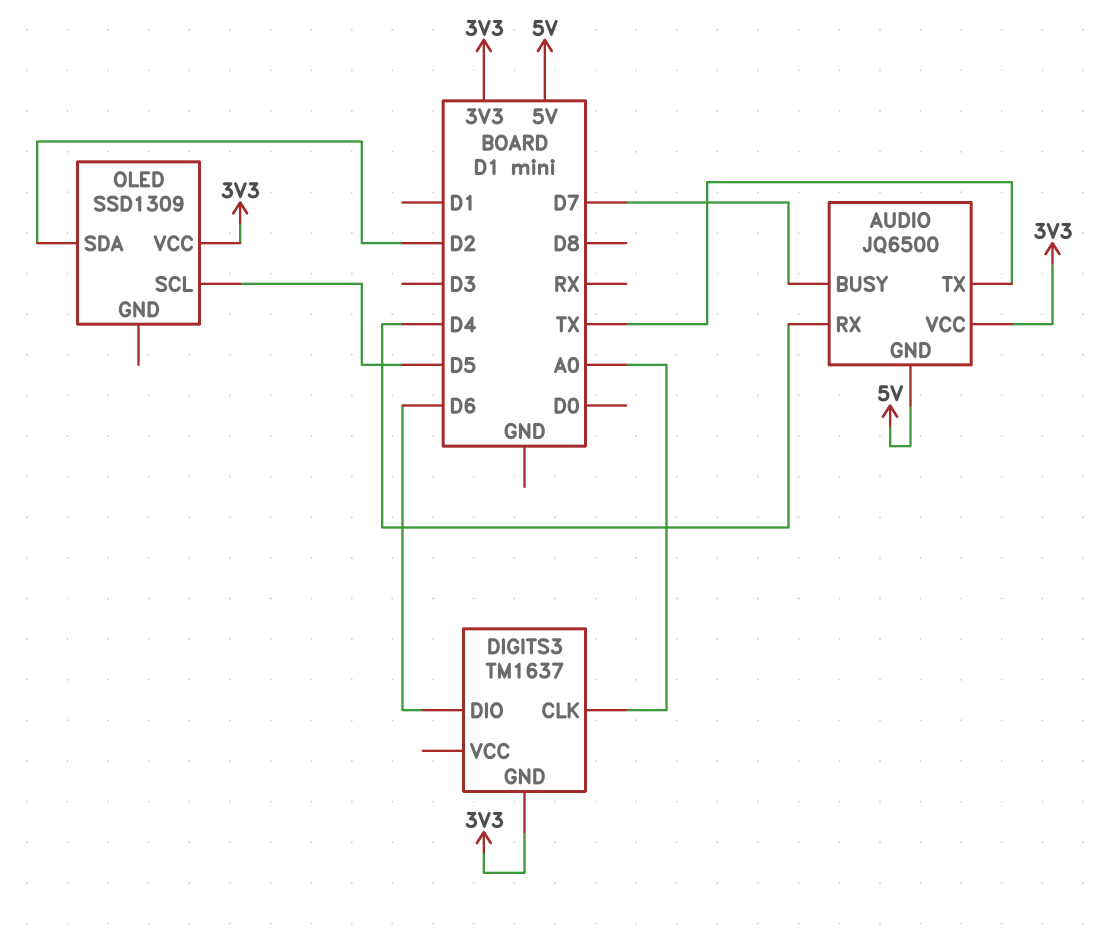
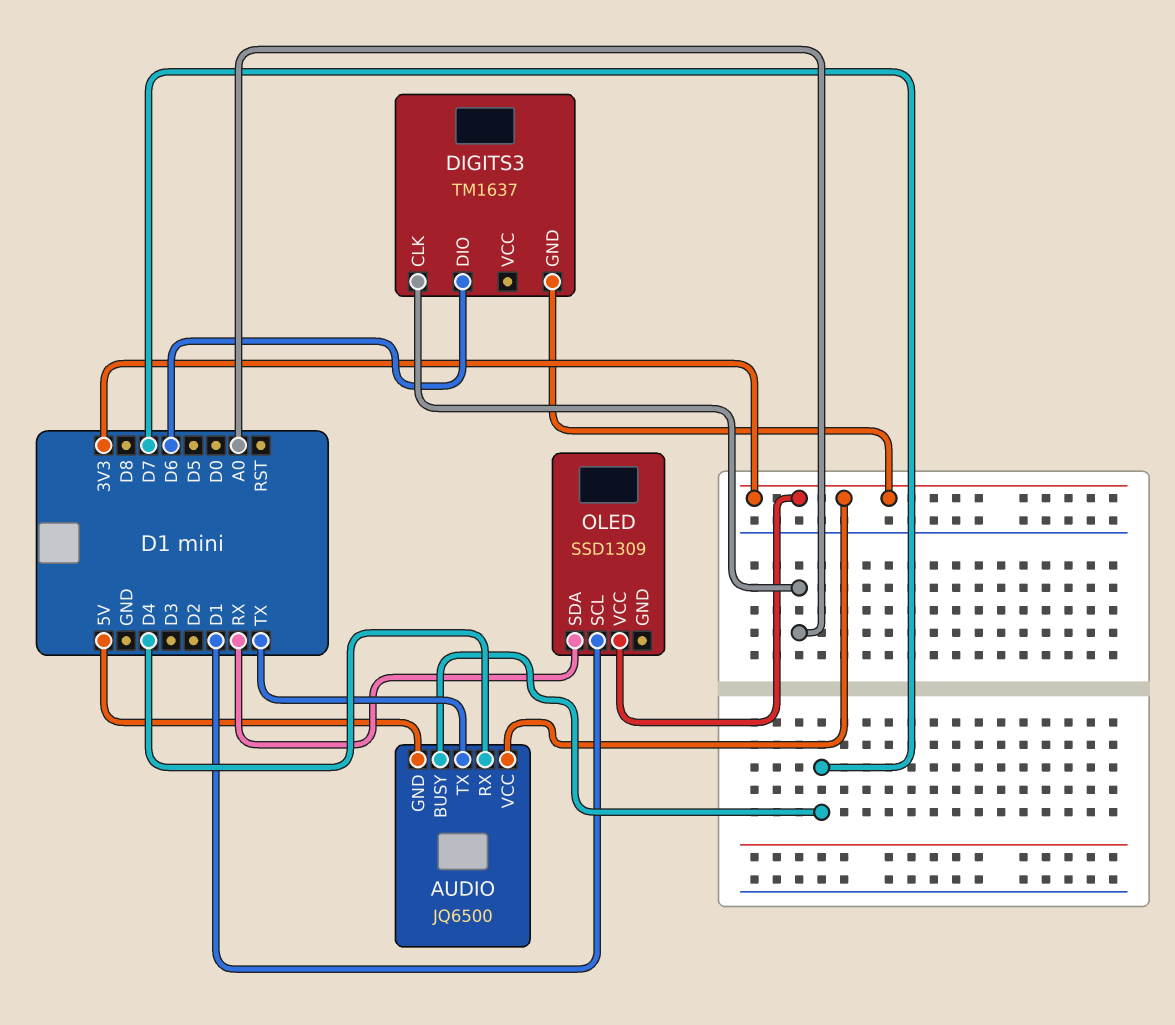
OLED pin SCL: D5 -> D1
OLED pin SDA: D2 -> RX

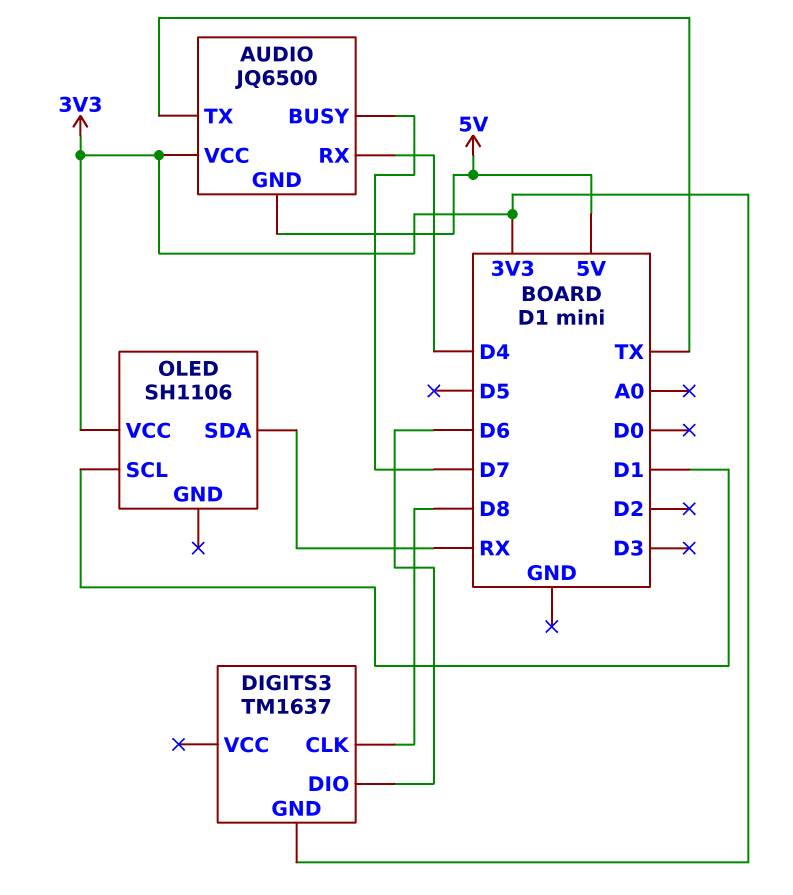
DIGITS3 pin CLK: A0 -> D8
OLED: SSD1309 -> SH1106

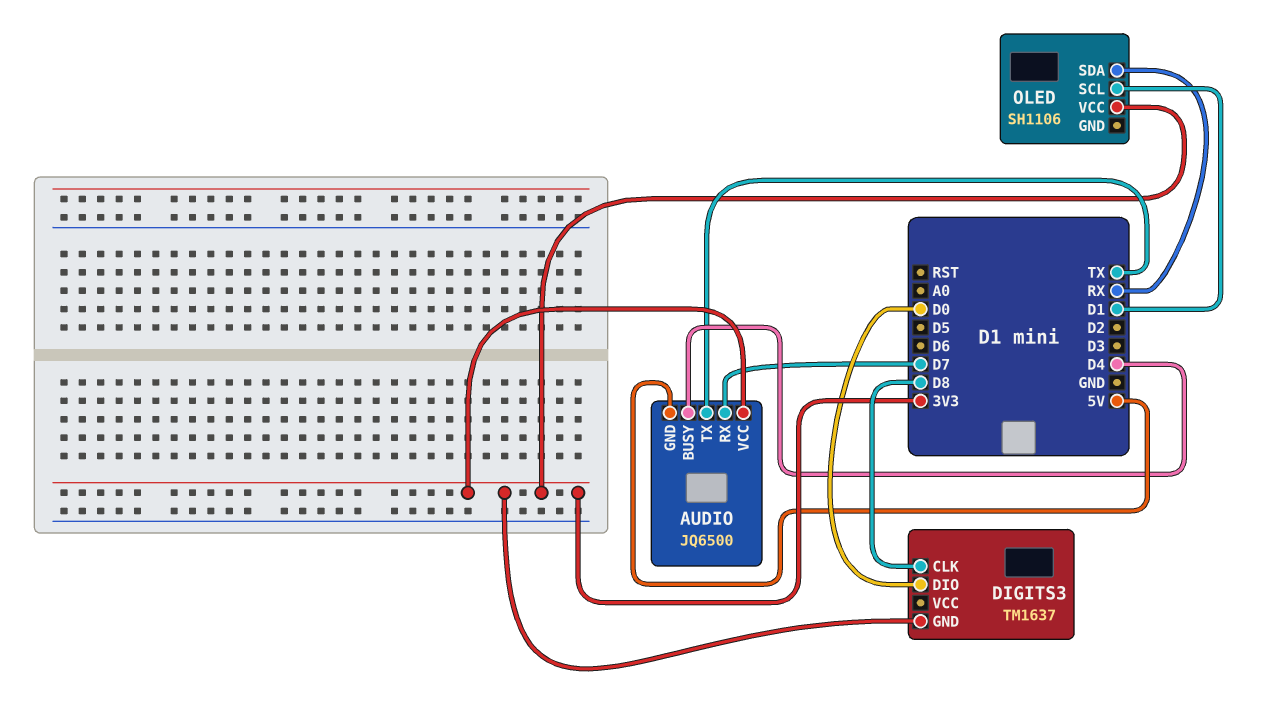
AUDIO pin BUSY: D7 -> D4
AUDIO pin RX: D4 -> D7
DIGITS3 pin DIO: D6 -> D0

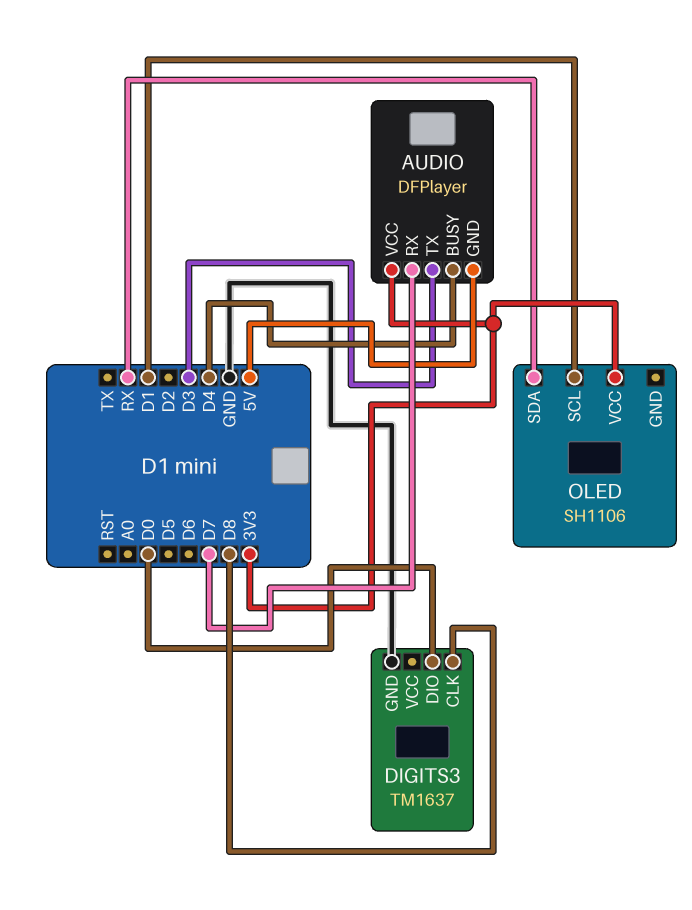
AUDIO: JQ6500 -> DFPlayer
AUDIO pin TX: TX -> D3
DIGITS3 pin GND: 3V3 -> GND

